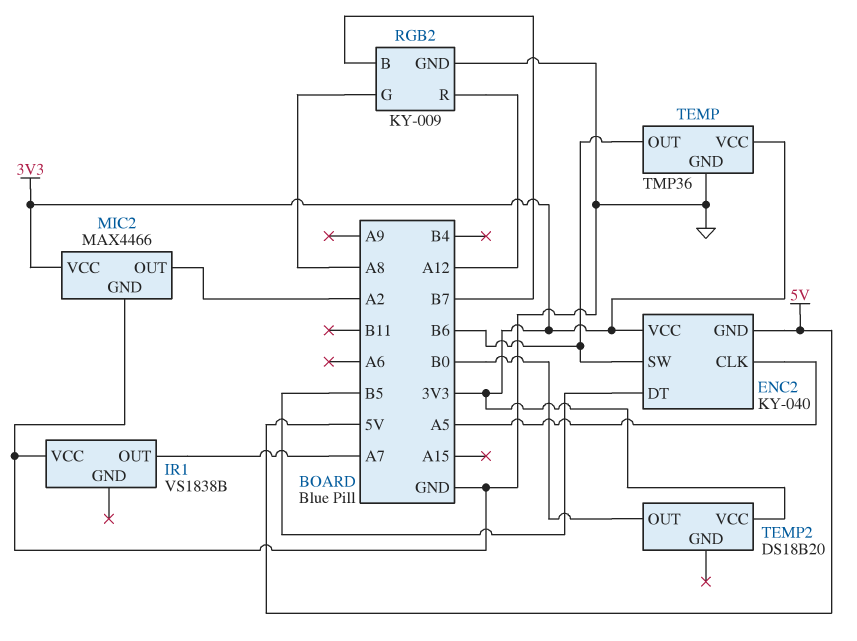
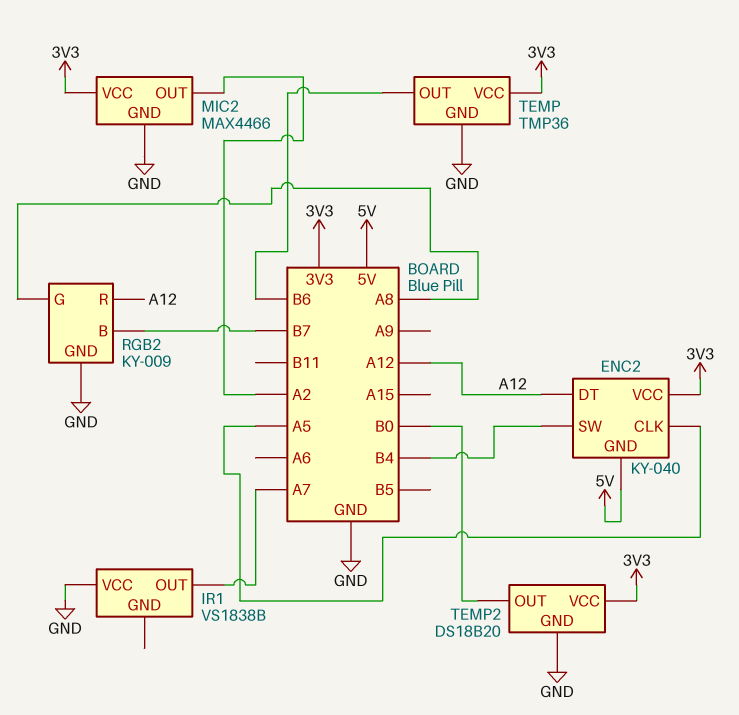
ENC2 pin DT: B5 -> A12
ENC2 pin SW: B6 -> B4
TEMP2 pin GND: none -> GND

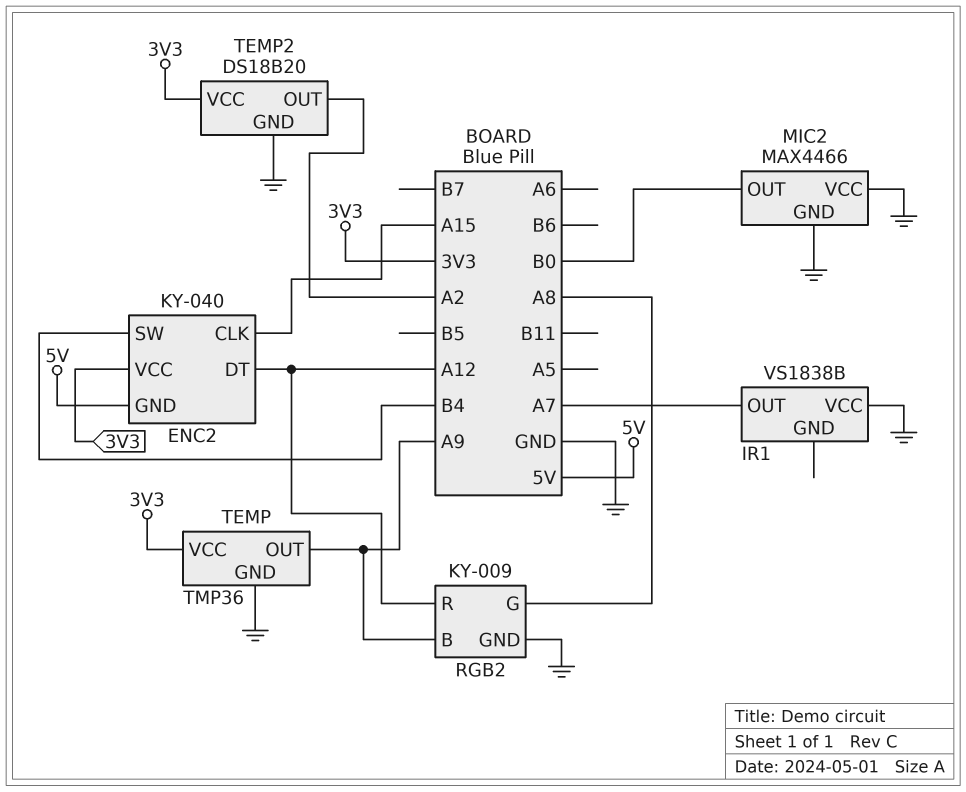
ENC2 pin CLK: A5 -> A15
MIC2 pin OUT: A2 -> B0
MIC2 pin VCC: 3V3 -> GND
RGB2 pin B: B7 -> A9
TEMP pin OUT: B6 -> A9
TEMP2 pin OUT: B0 -> A2

